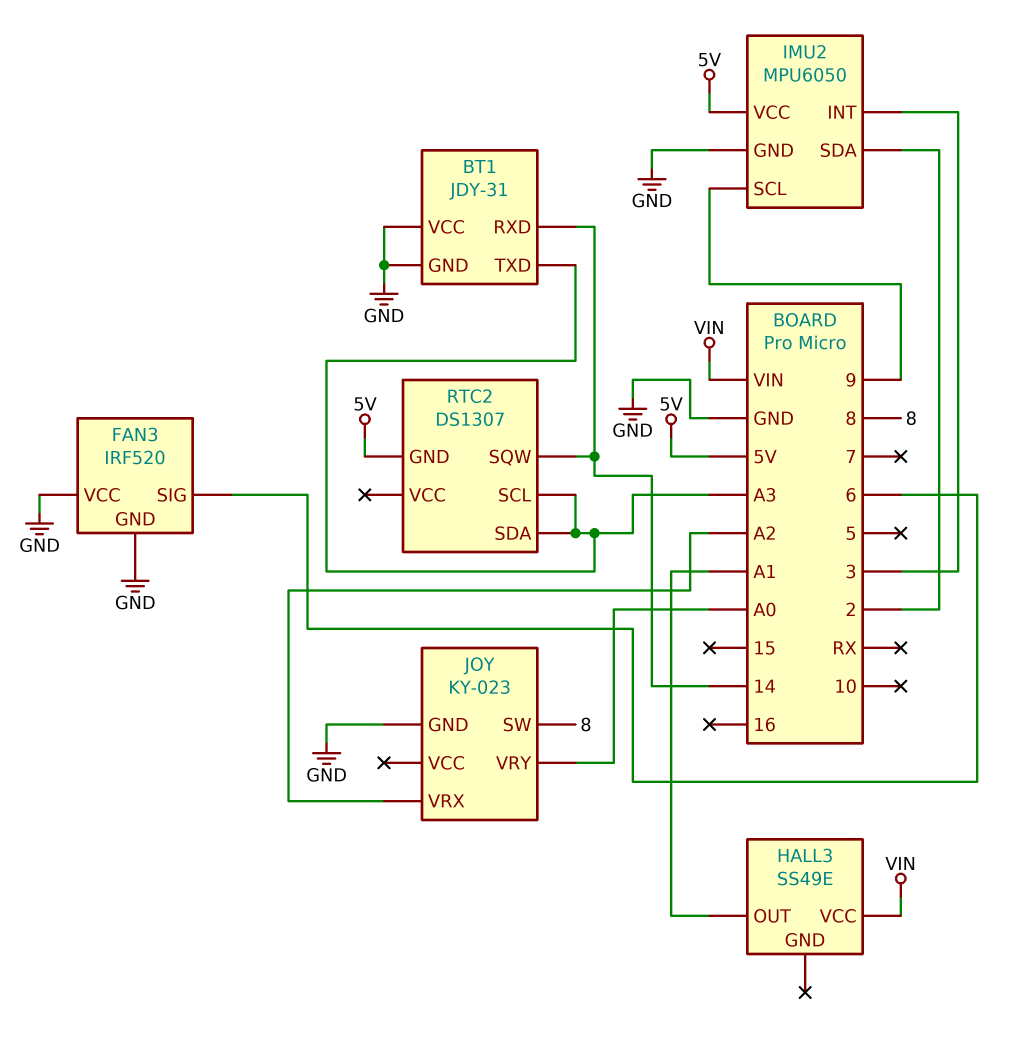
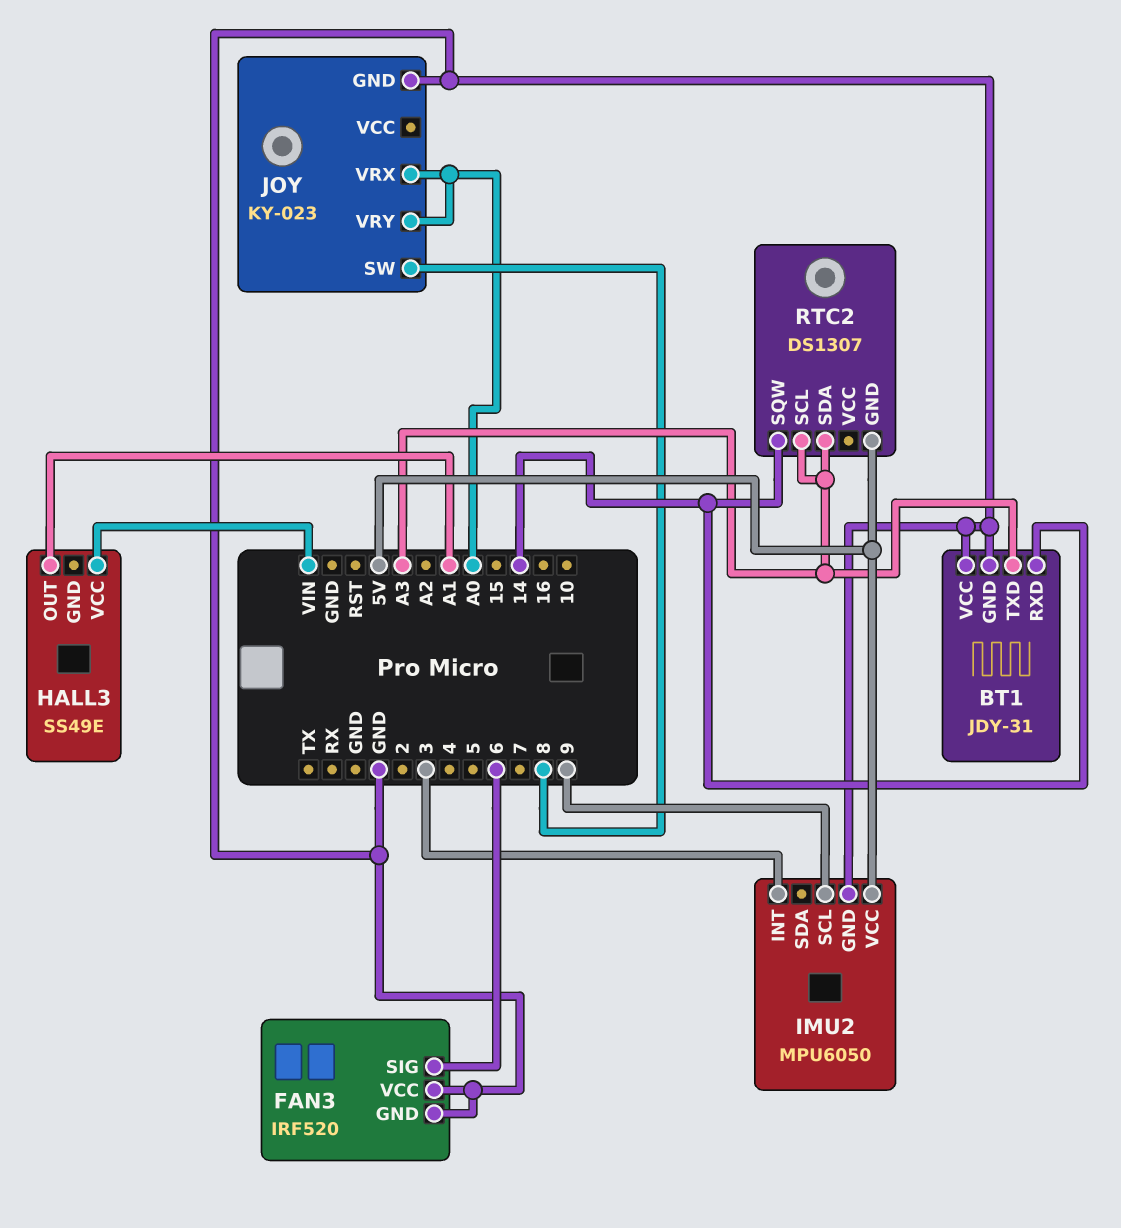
IMU2 pin SDA: 2 -> none
JOY pin VRX: A2 -> A0

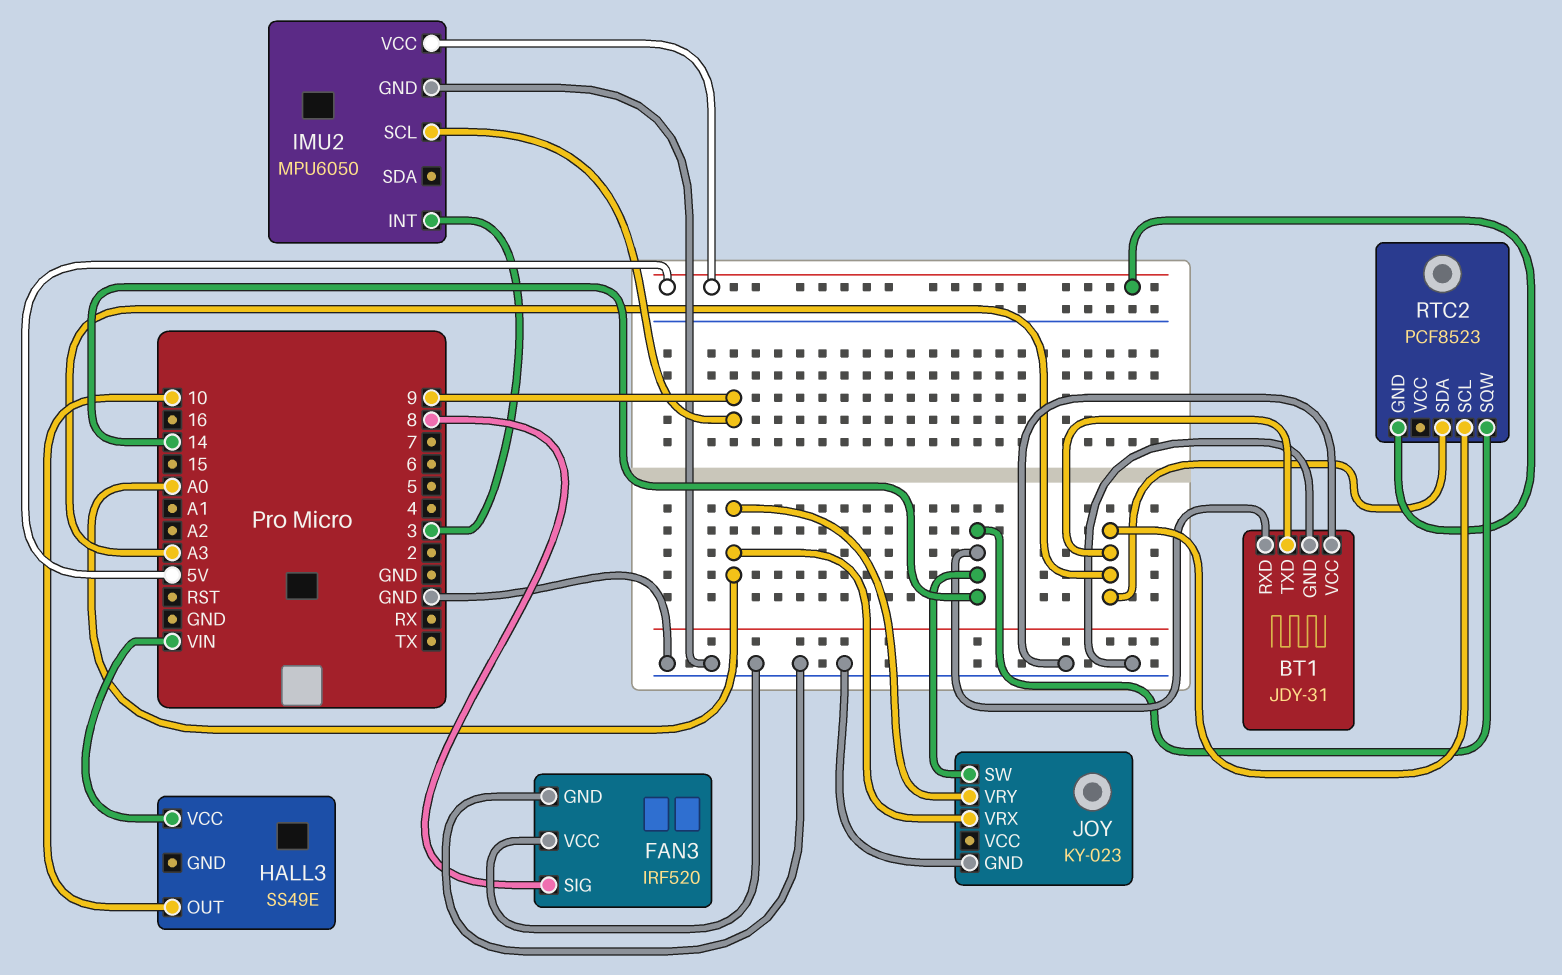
FAN3 pin SIG: 6 -> 8
HALL3 pin OUT: A1 -> 10
JOY pin SW: 8 -> 14
RTC2: DS1307 -> PCF8523

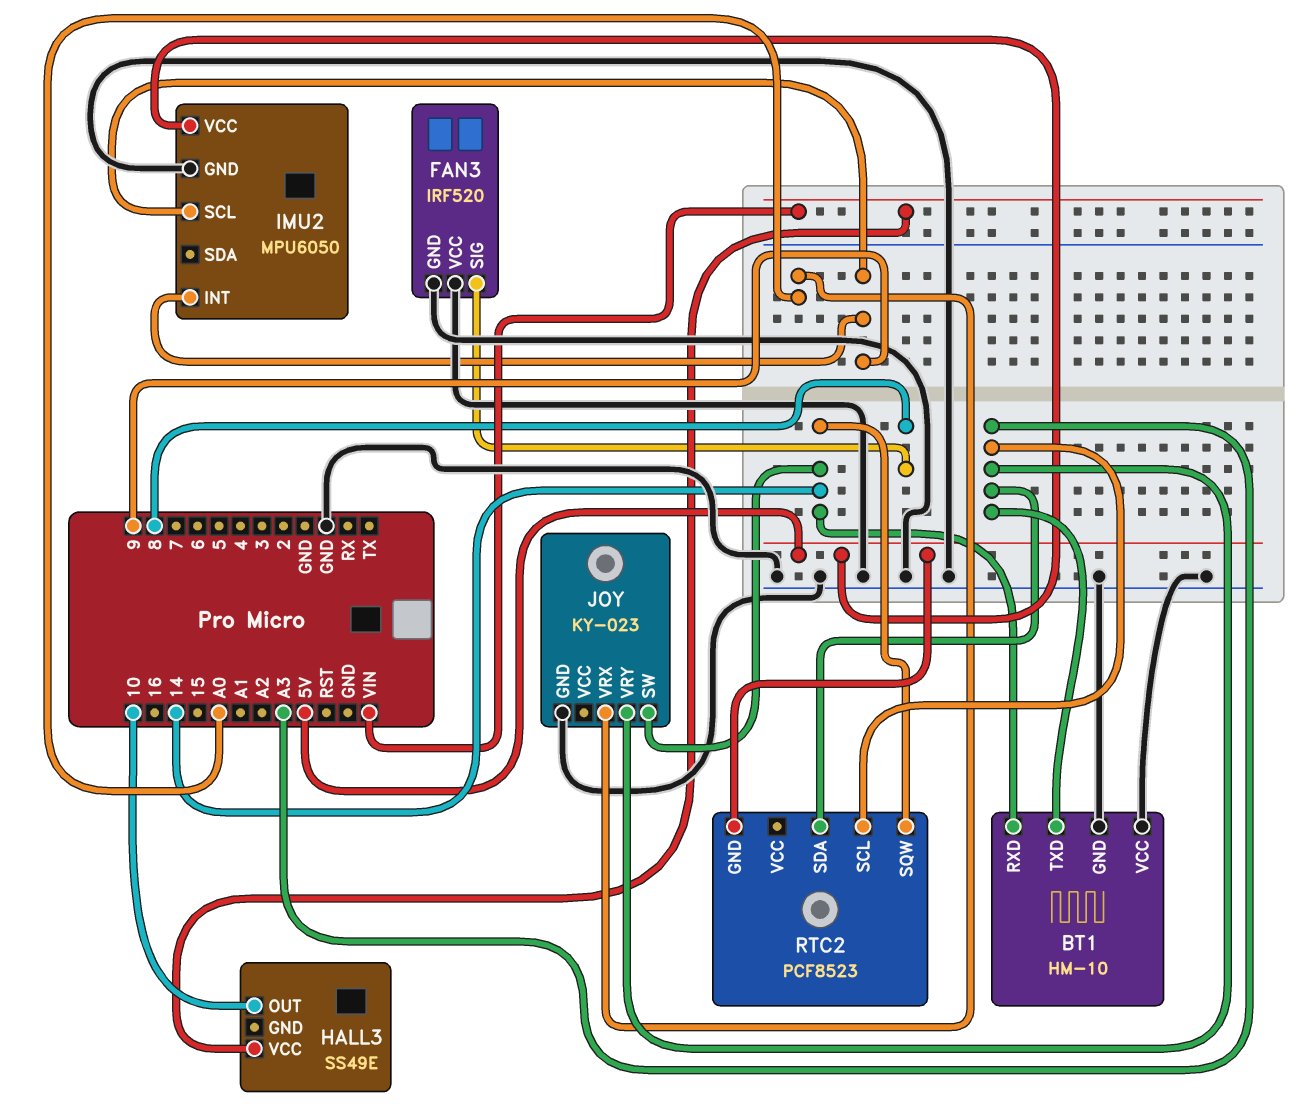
BT1: JDY-31 -> HM-10
IMU2 pin INT: 3 -> 9
JOY pin VRY: A0 -> A3

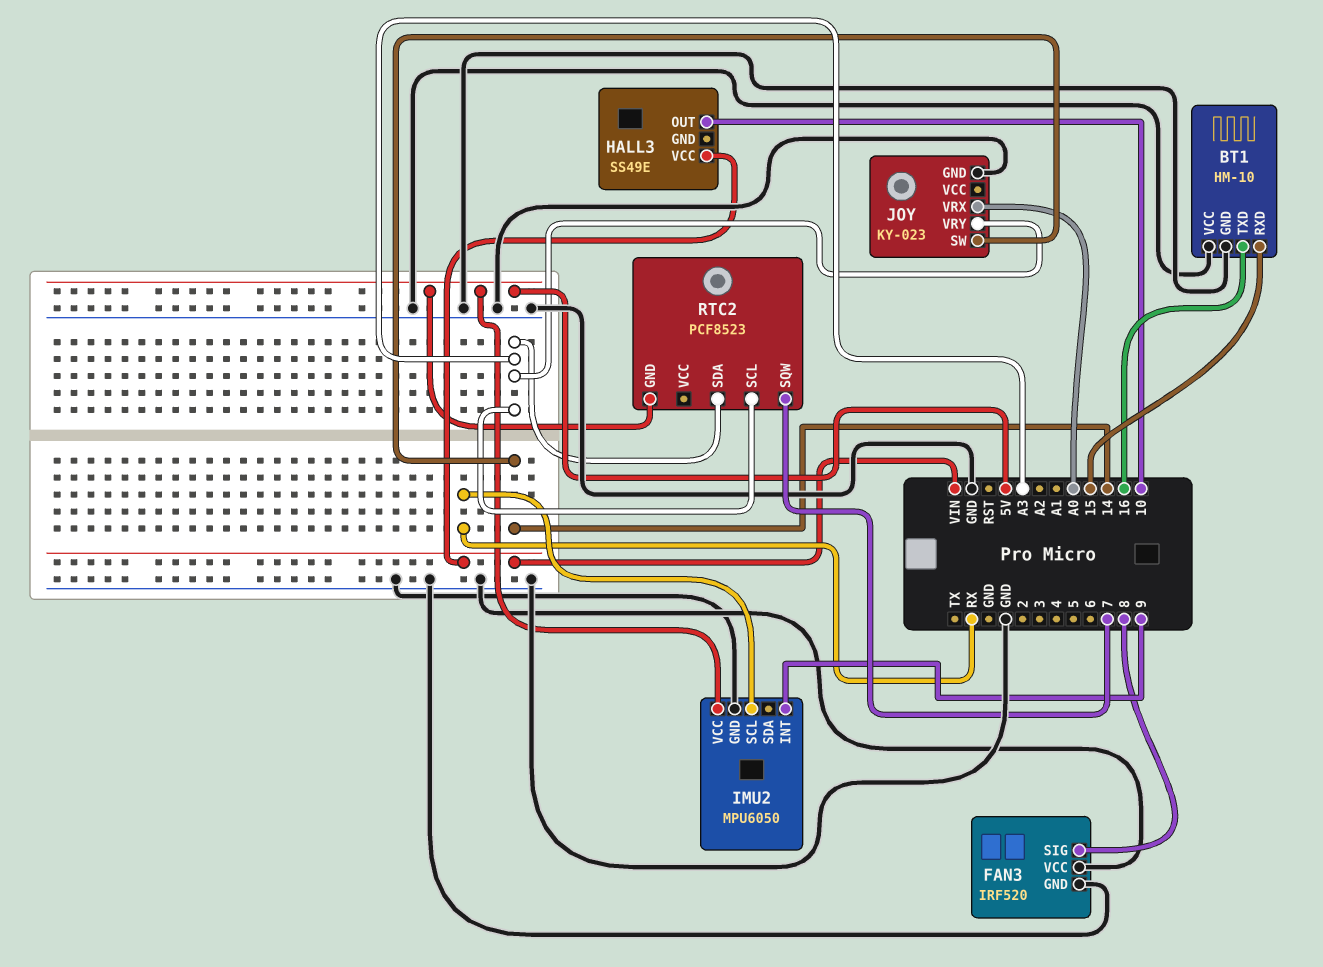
BT1 pin RXD: 14 -> 15
BT1 pin TXD: A3 -> 16
IMU2 pin SCL: 9 -> RX
RTC2 pin SQW: 14 -> 7

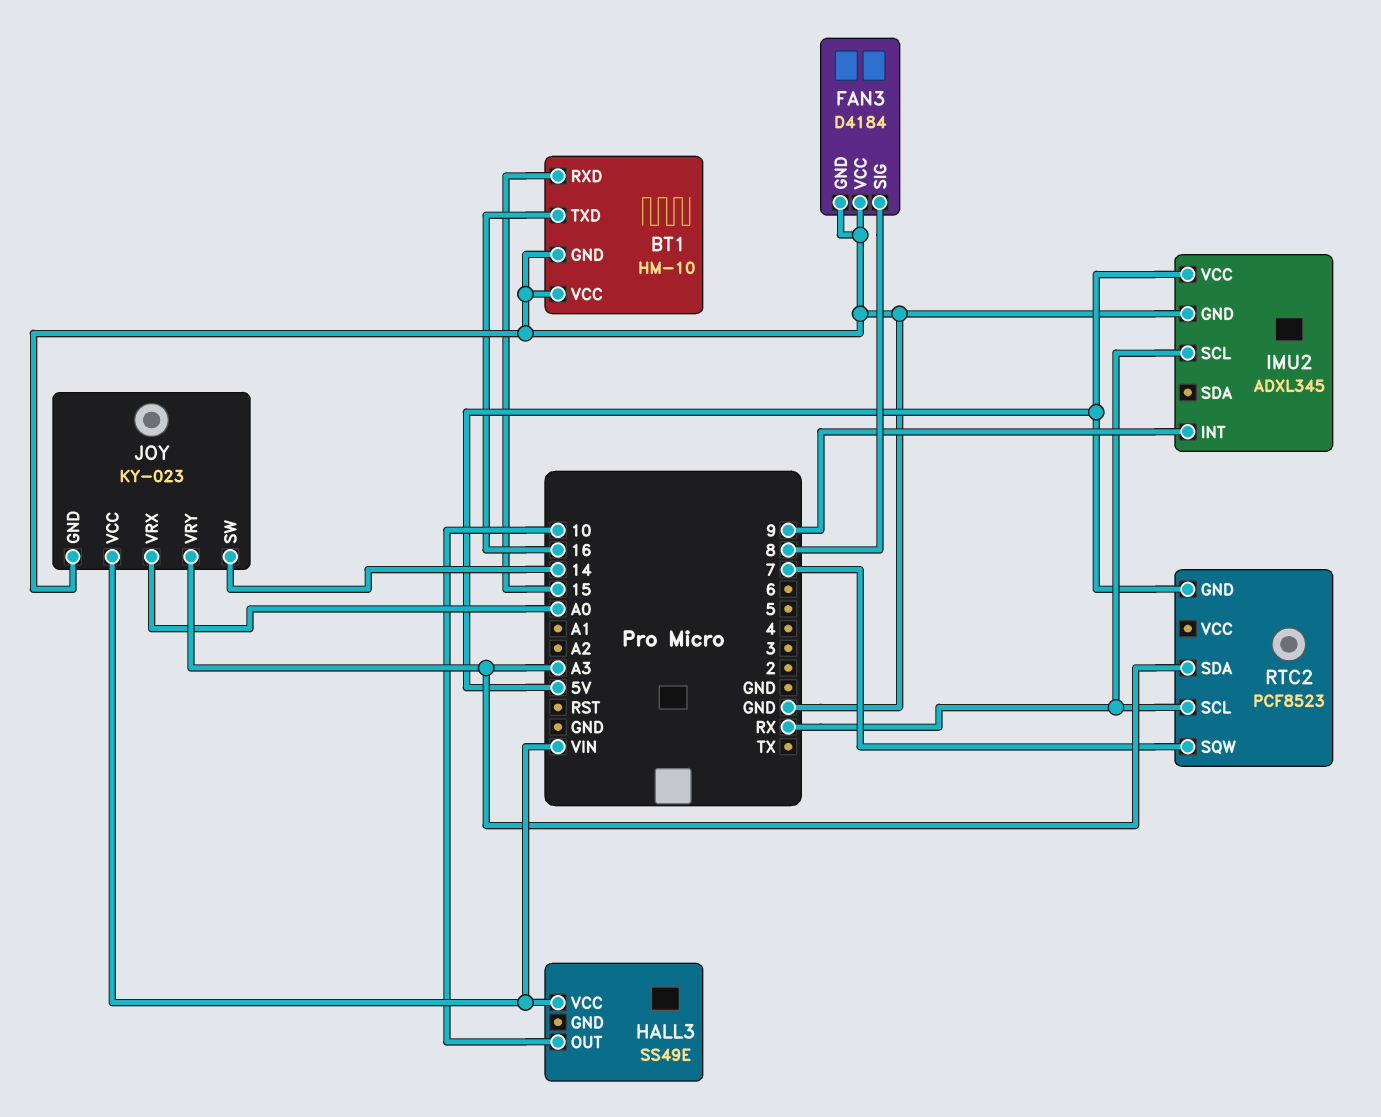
FAN3: IRF520 -> D4184
IMU2: MPU6050 -> ADXL345
JOY pin VCC: none -> VIN
RTC2 pin SCL: A3 -> RX

